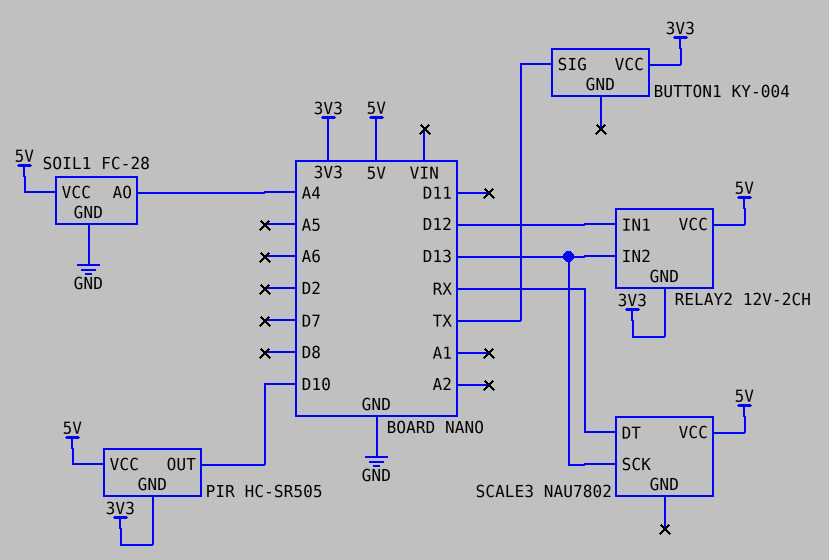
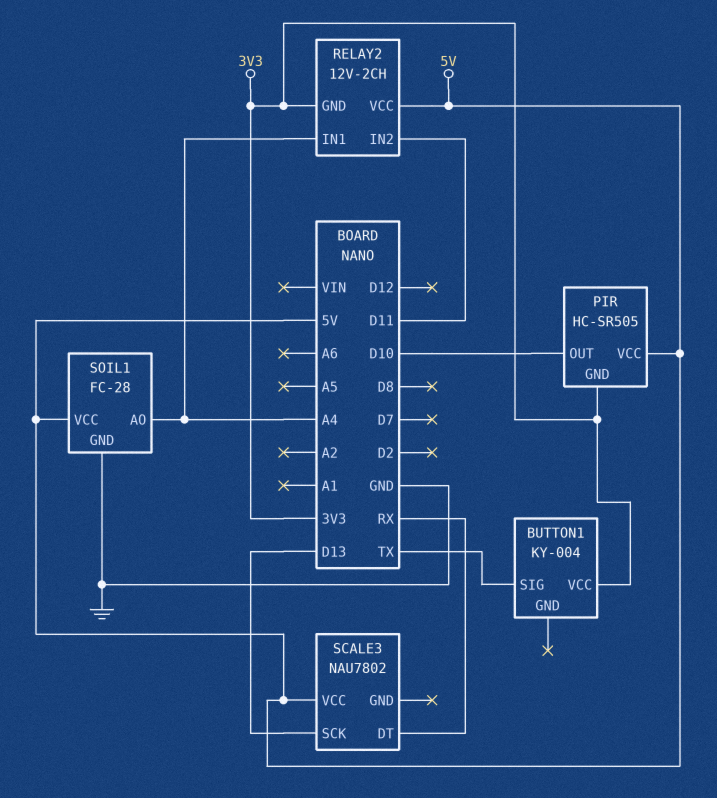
RELAY2 pin IN1: D12 -> A4
RELAY2 pin IN2: D13 -> D11

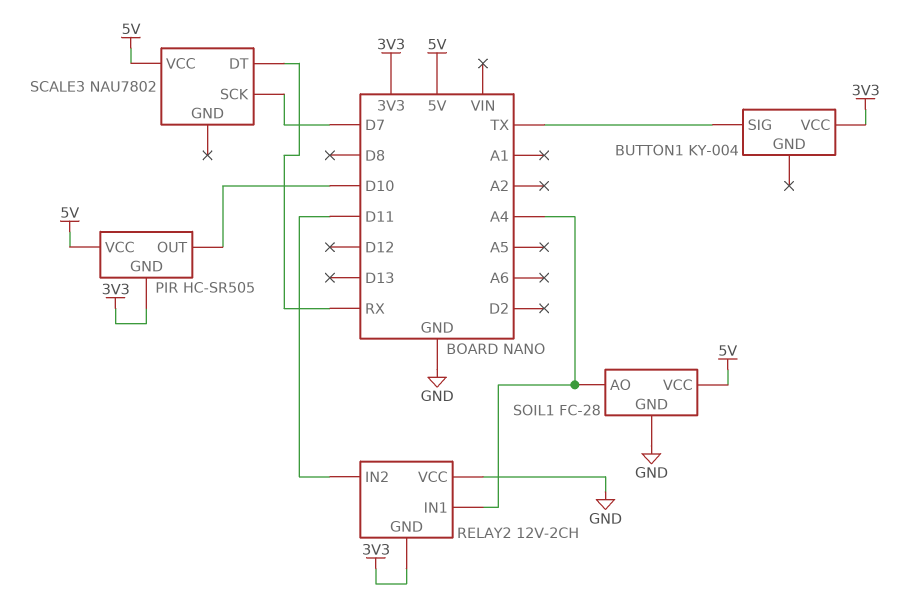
RELAY2 pin VCC: 5V -> GND
SCALE3 pin SCK: D13 -> D7

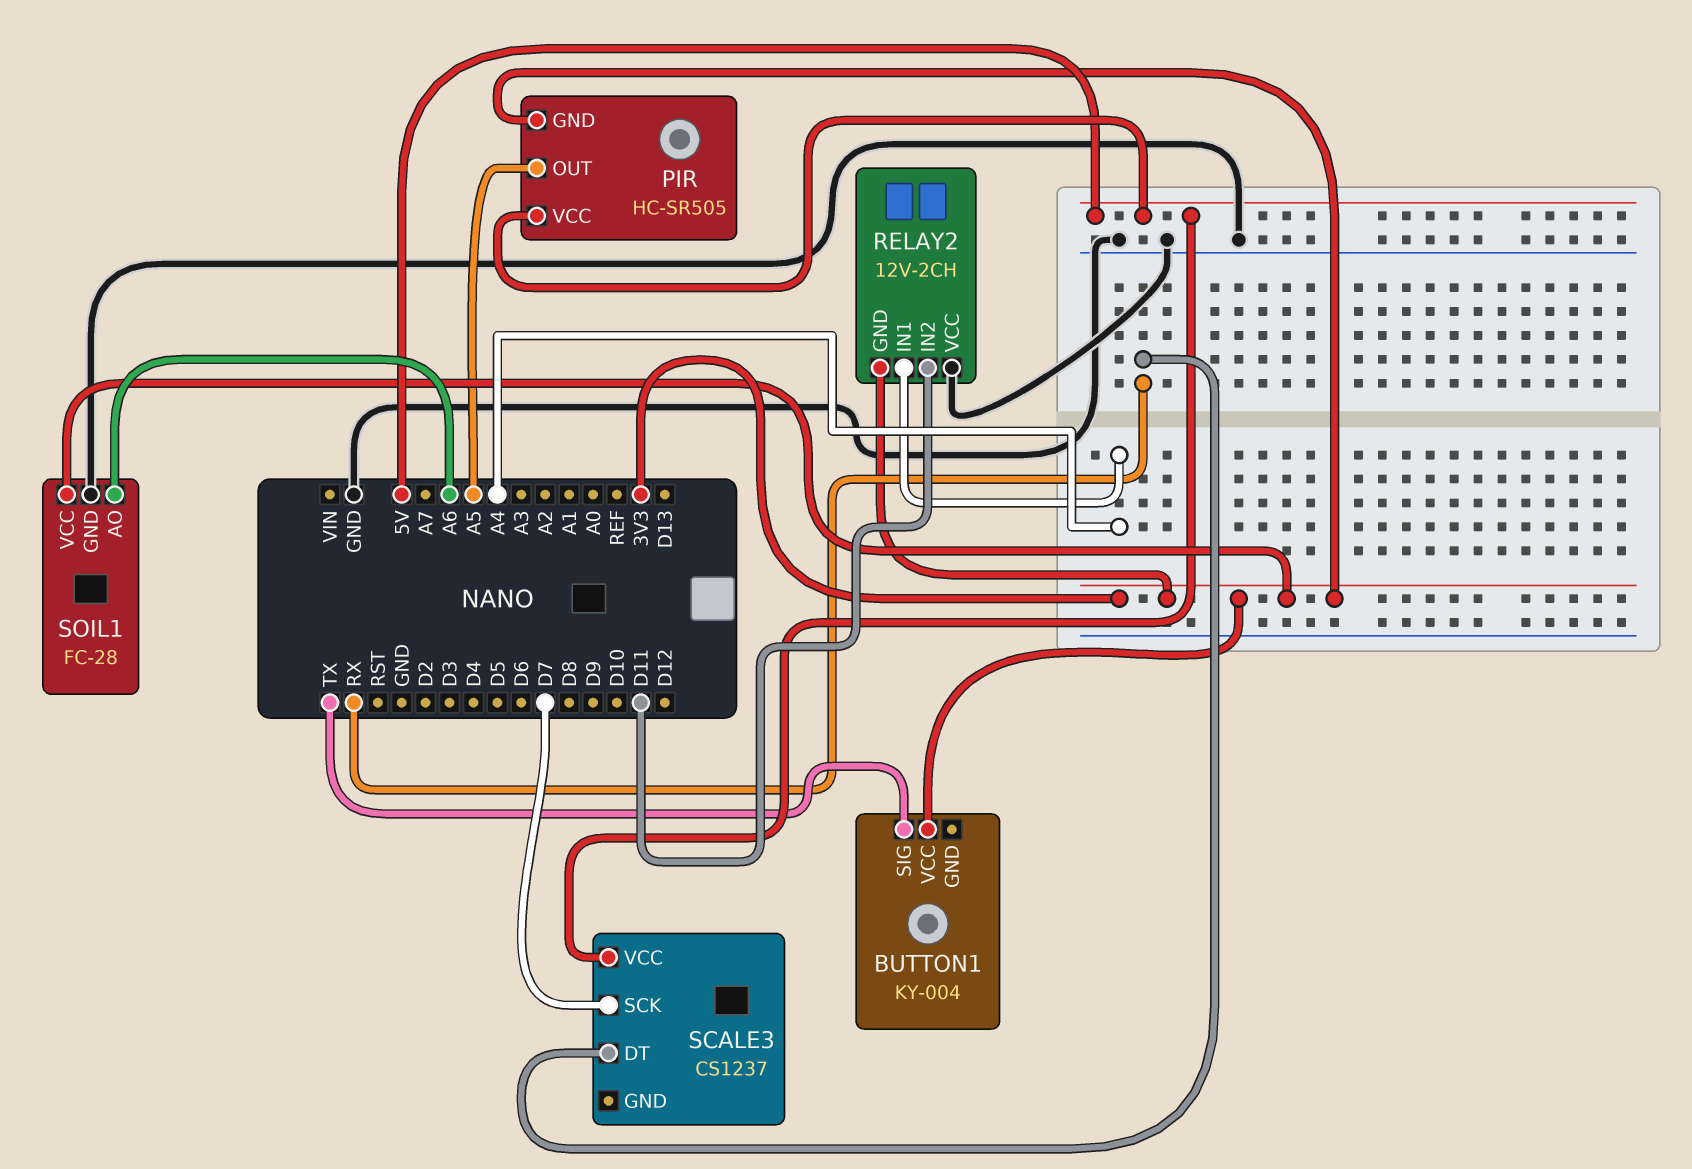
PIR pin OUT: D10 -> A5
SCALE3: NAU7802 -> CS1237
SOIL1 pin AO: A4 -> A6
SOIL1 pin VCC: 5V -> 3V3

